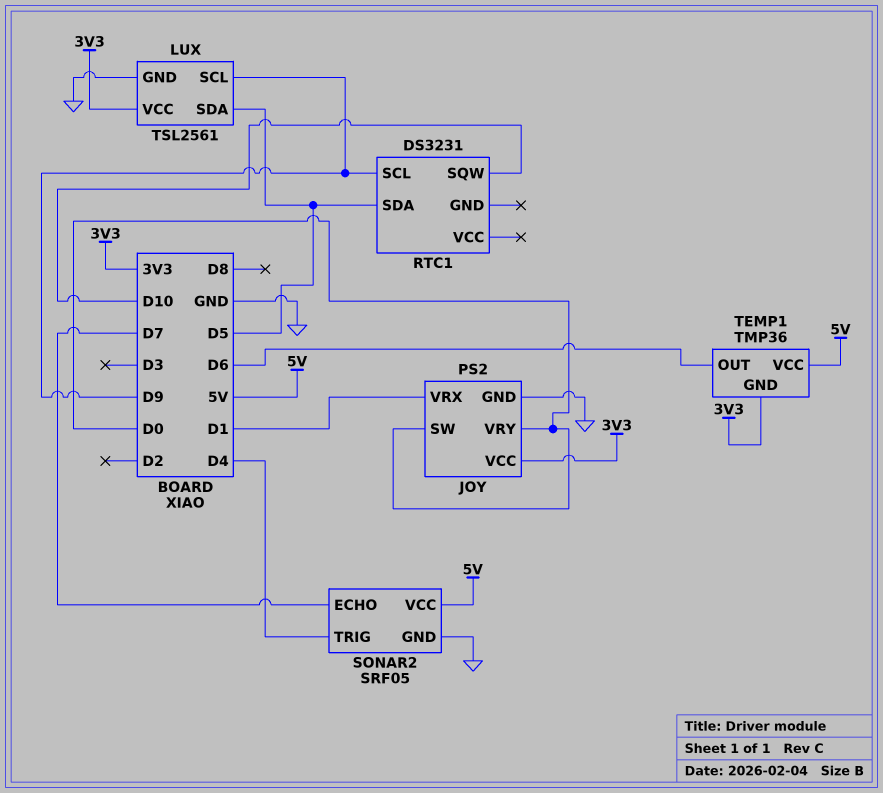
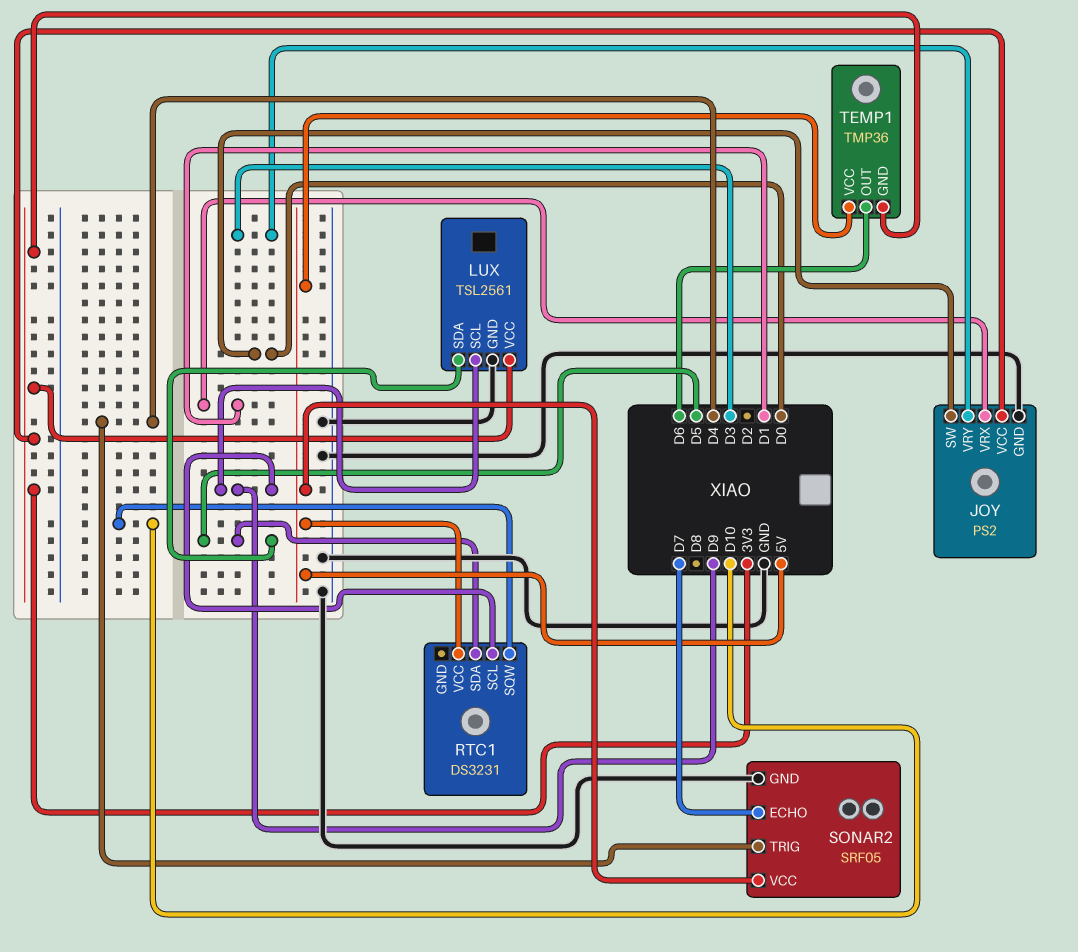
JOY pin VRY: D0 -> D3
RTC1 pin VCC: none -> 5V

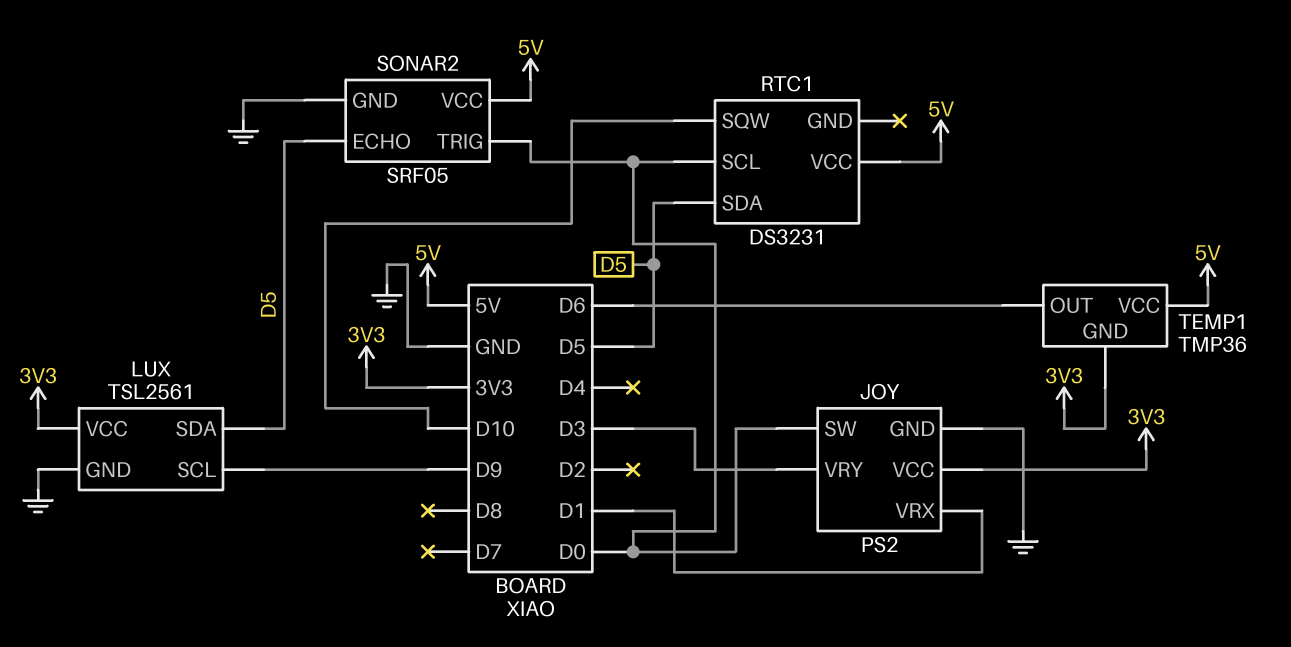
RTC1 pin SCL: D9 -> D0
SONAR2 pin ECHO: D7 -> D5
SONAR2 pin TRIG: D4 -> D0

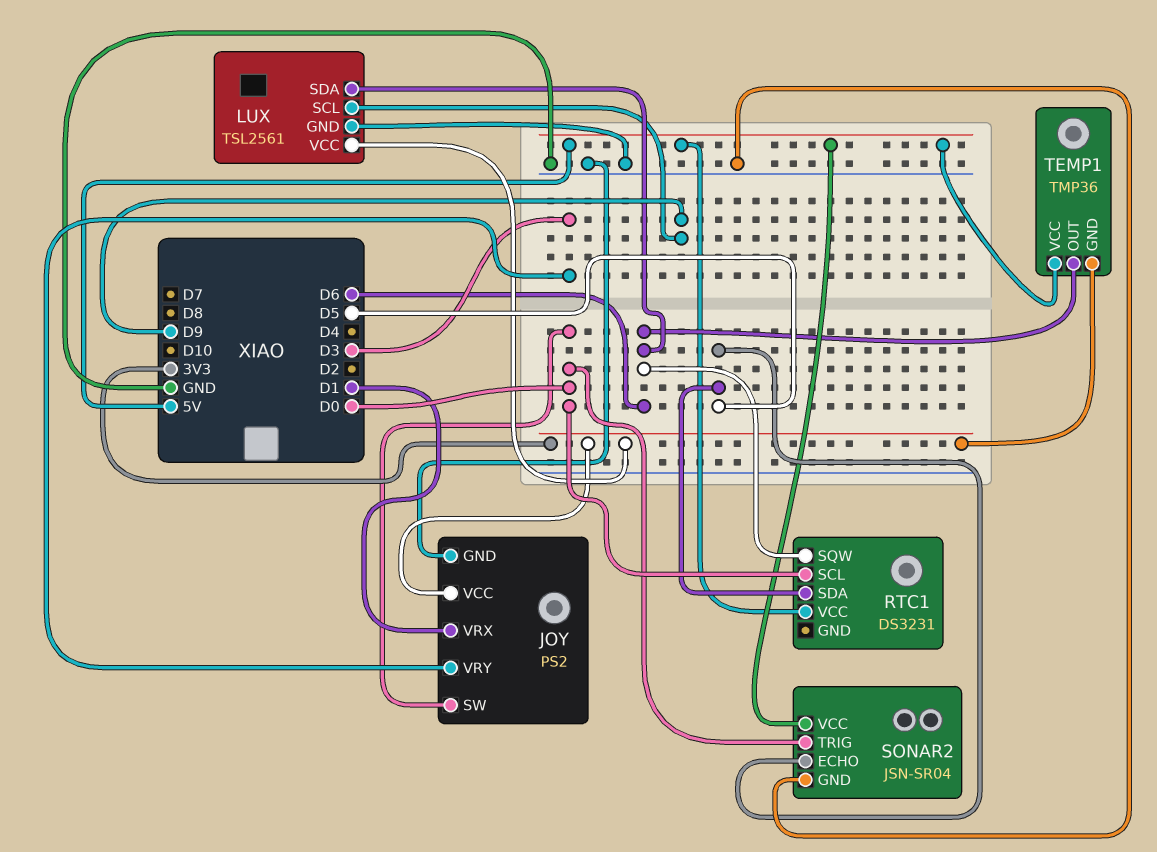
LUX pin SDA: D5 -> D6
RTC1 pin SQW: D10 -> D6
SONAR2: SRF05 -> JSN-SR04

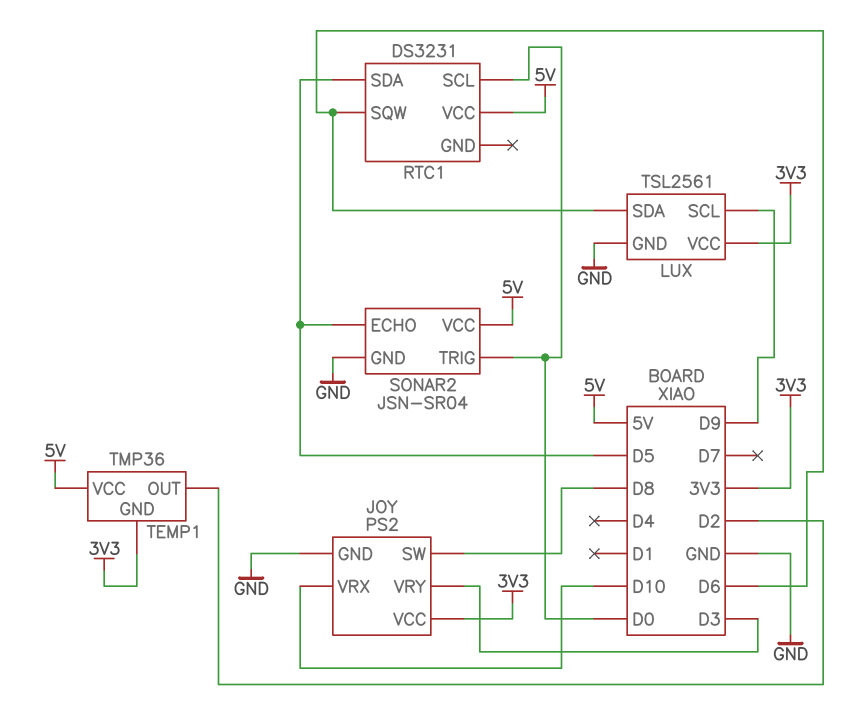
JOY pin SW: D0 -> D8
JOY pin VRX: D1 -> D10
TEMP1 pin OUT: D6 -> D2

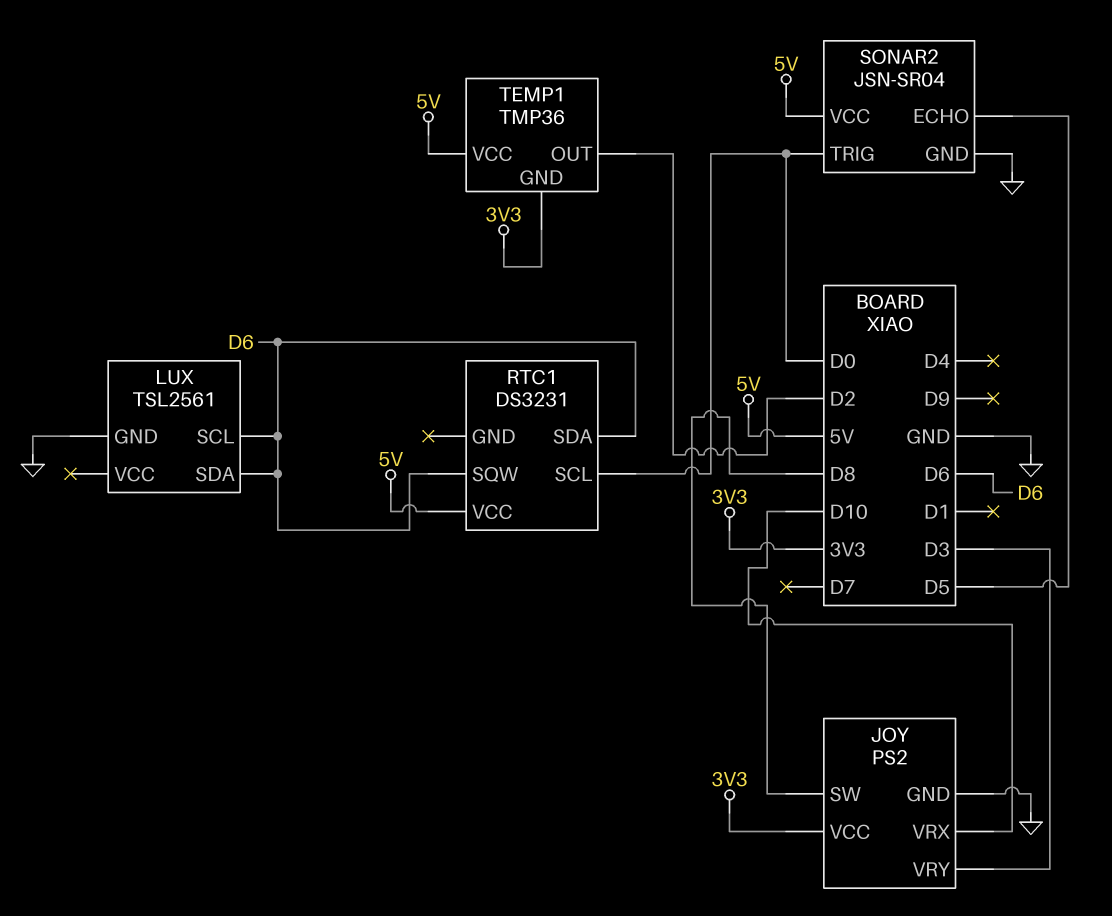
LUX pin SCL: D9 -> D6
LUX pin VCC: 3V3 -> none
RTC1 pin SDA: D5 -> D6

